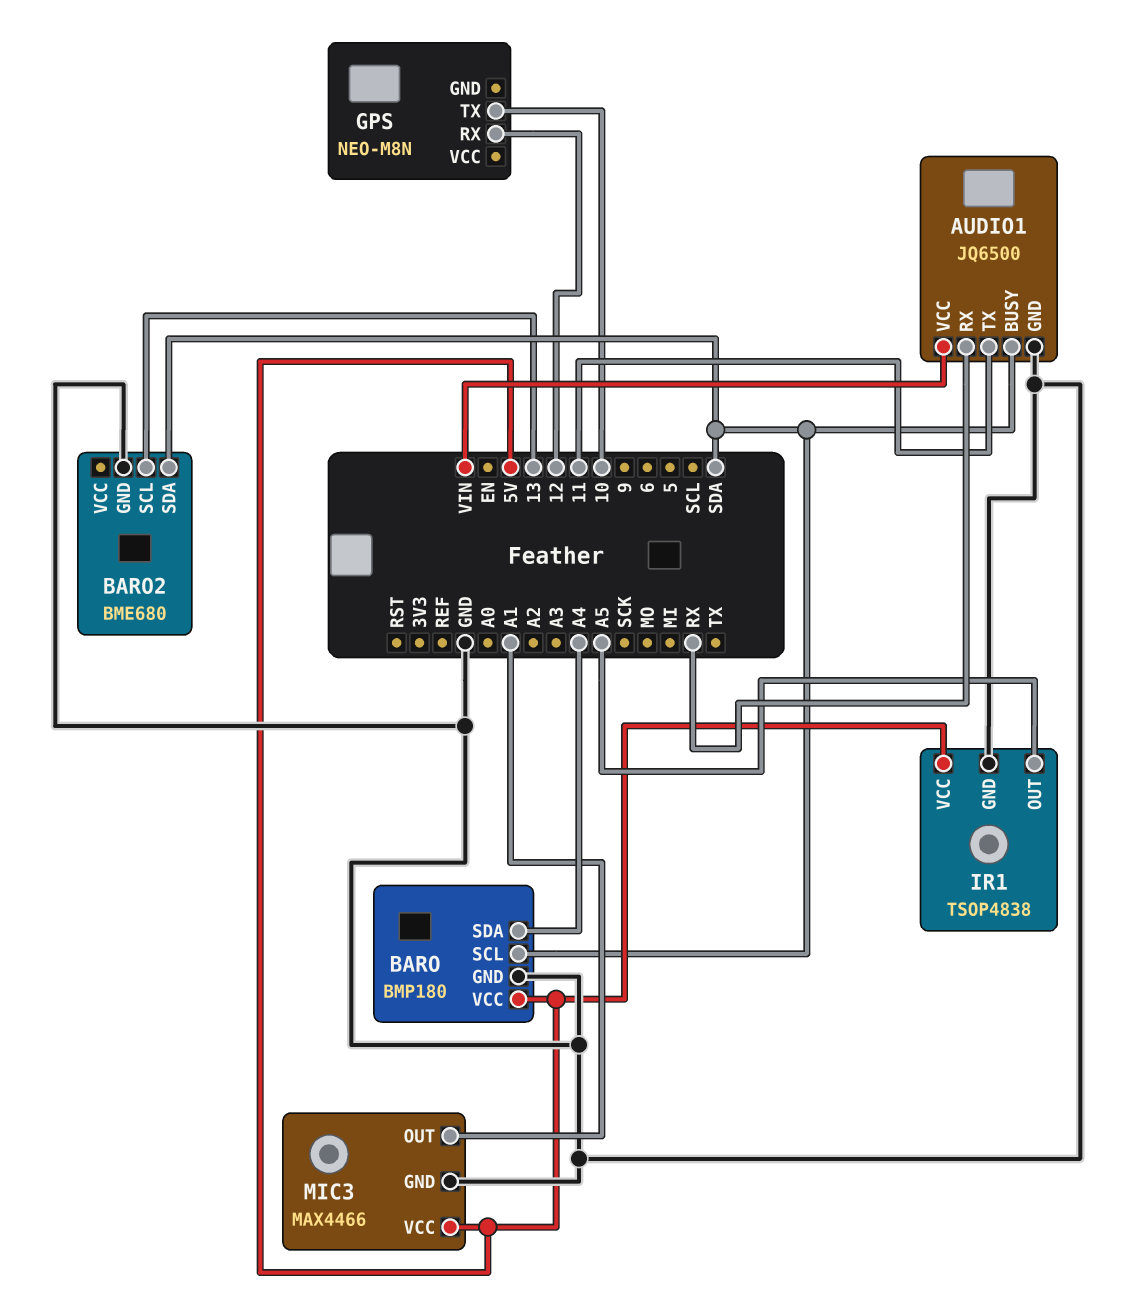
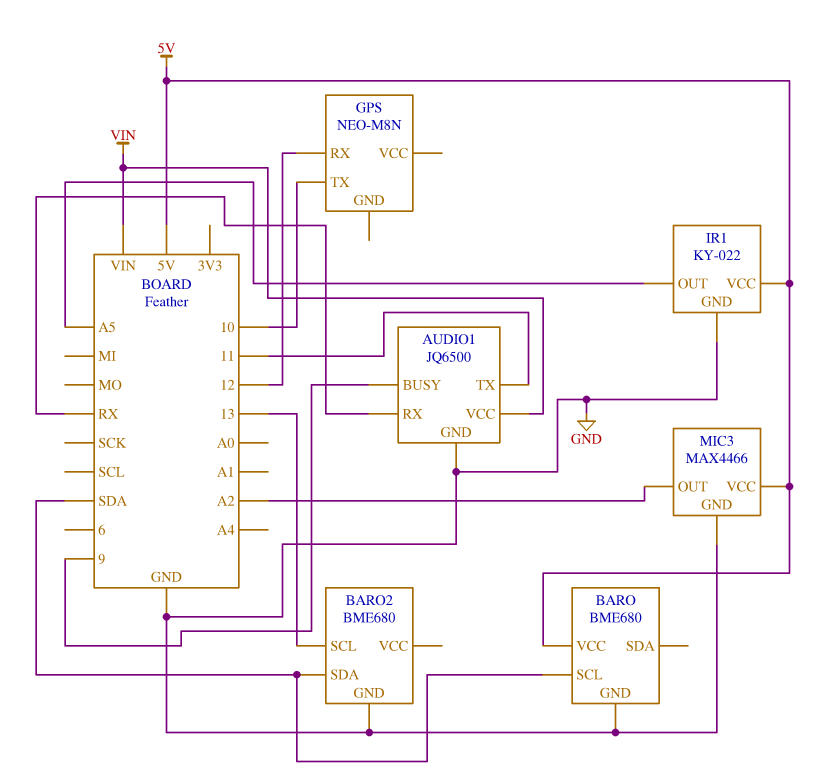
AUDIO1 pin BUSY: SDA -> 9
BARO: BMP180 -> BME680
BARO pin SDA: A4 -> none
IR1: TSOP4838 -> KY-022
MIC3 pin OUT: A1 -> A2

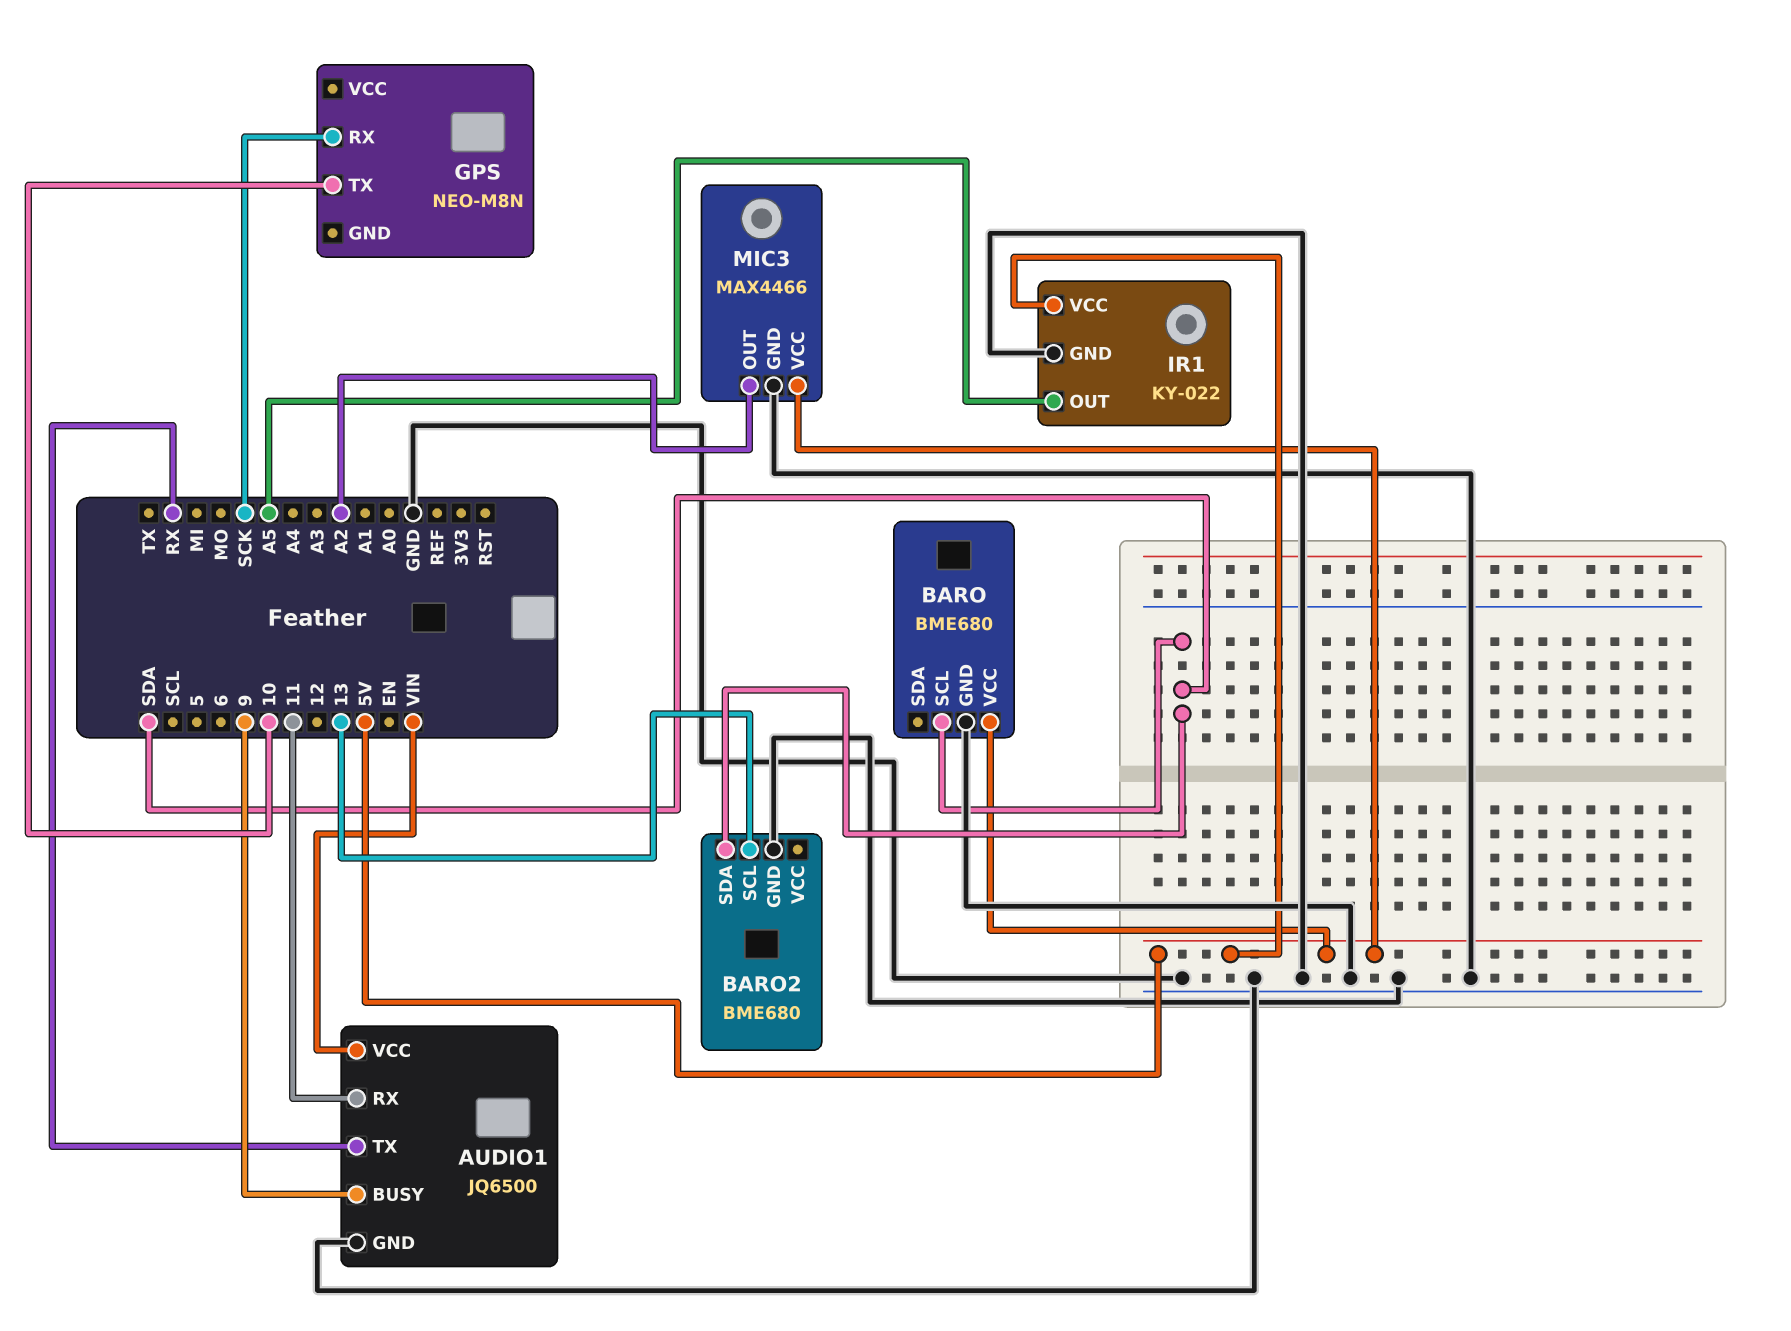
AUDIO1 pin RX: RX -> 11
AUDIO1 pin TX: 11 -> RX
GPS pin RX: 12 -> SCK

